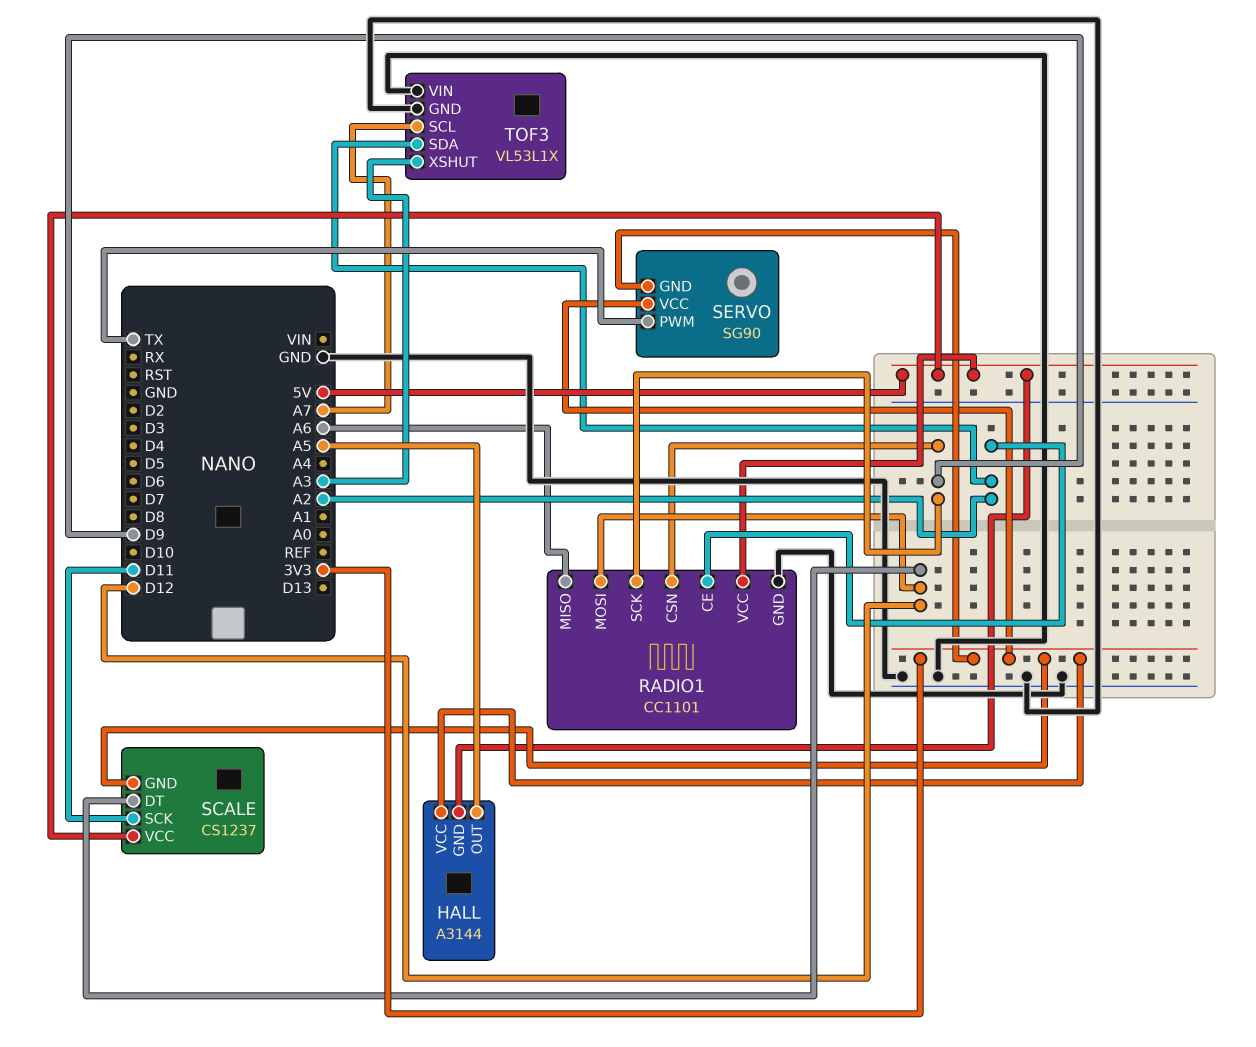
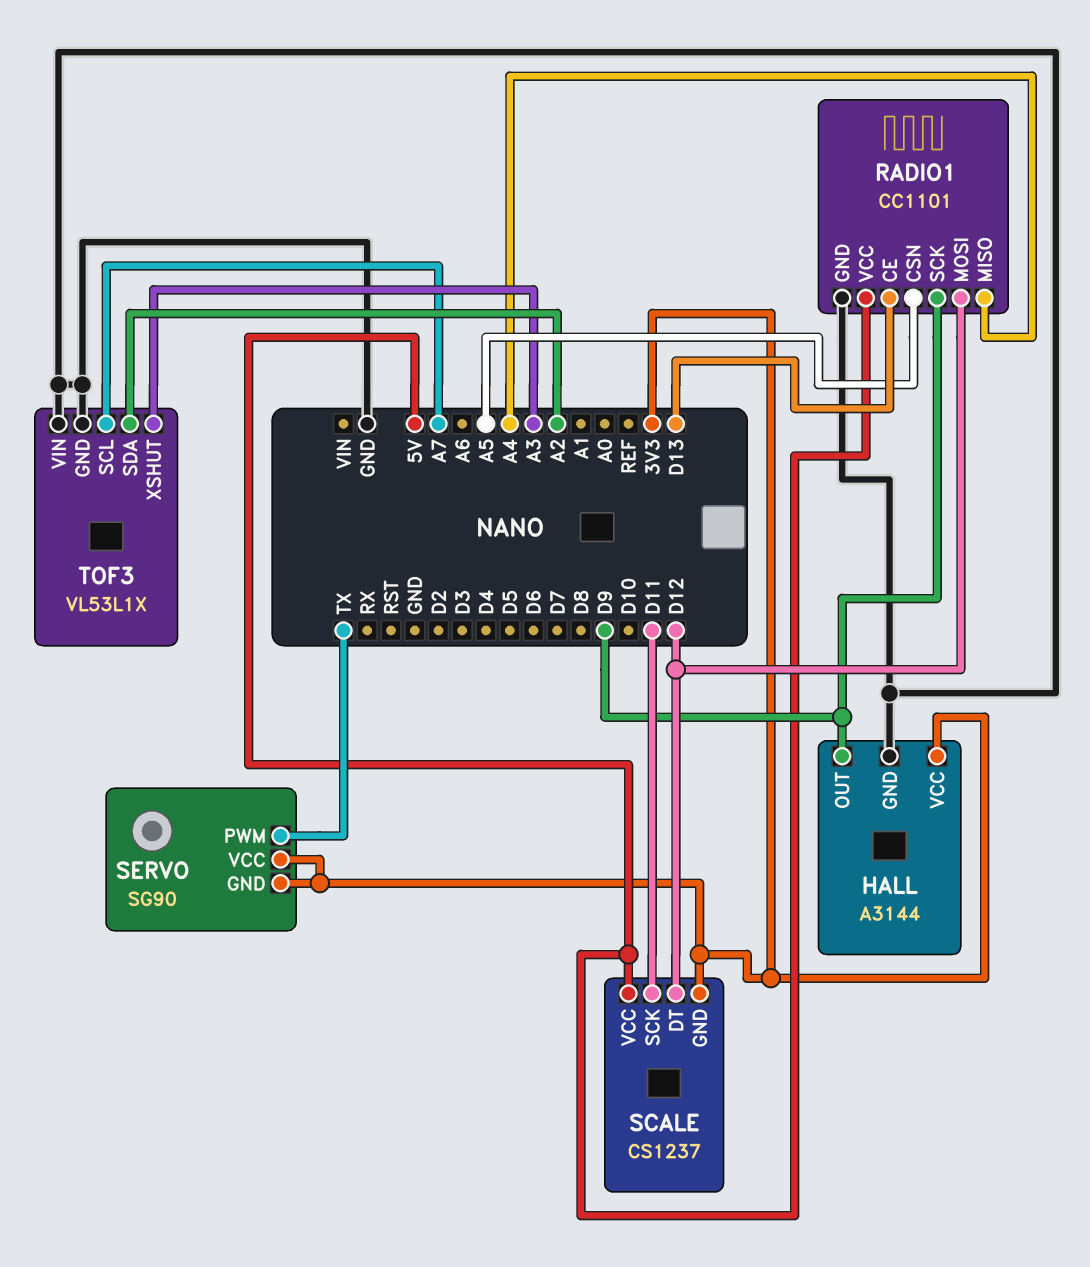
HALL pin GND: 5V -> GND
HALL pin OUT: A5 -> D9
RADIO1 pin CE: A2 -> D13
RADIO1 pin CSN: D9 -> A5
RADIO1 pin MISO: A6 -> A4

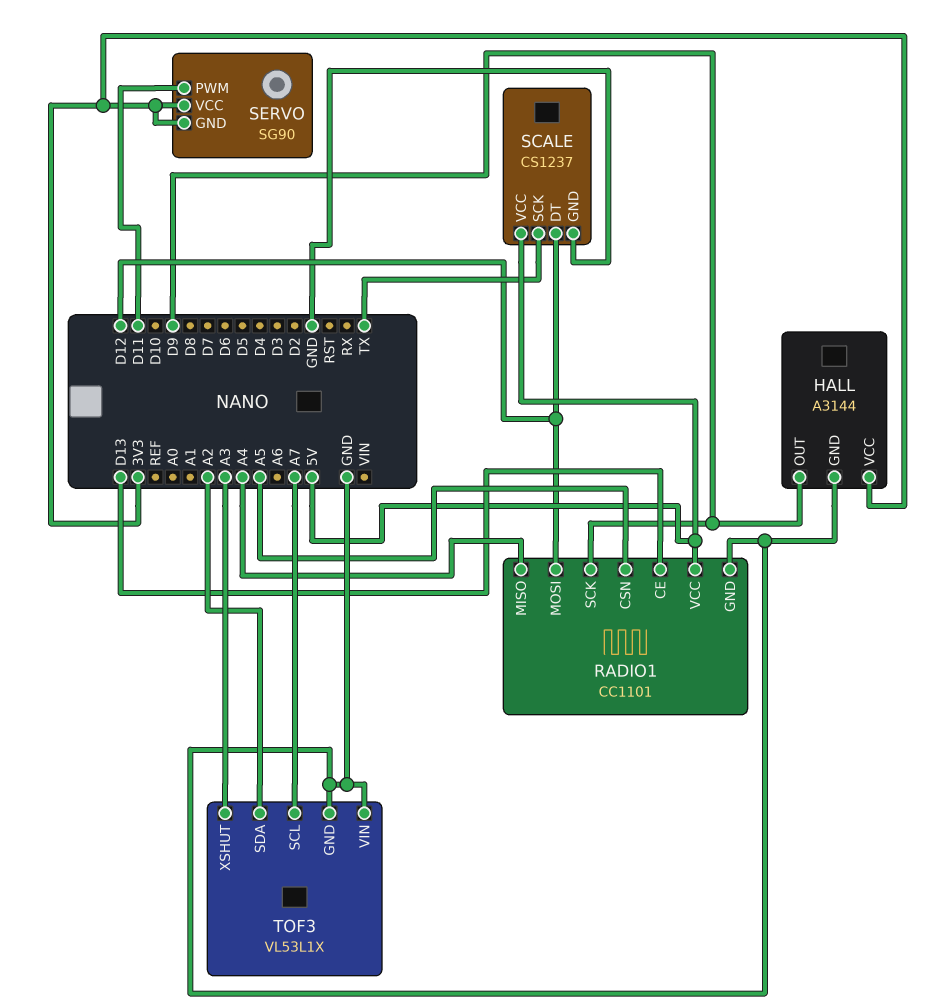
SCALE pin GND: 3V3 -> GND
SCALE pin SCK: D11 -> TX
SERVO pin PWM: TX -> D11

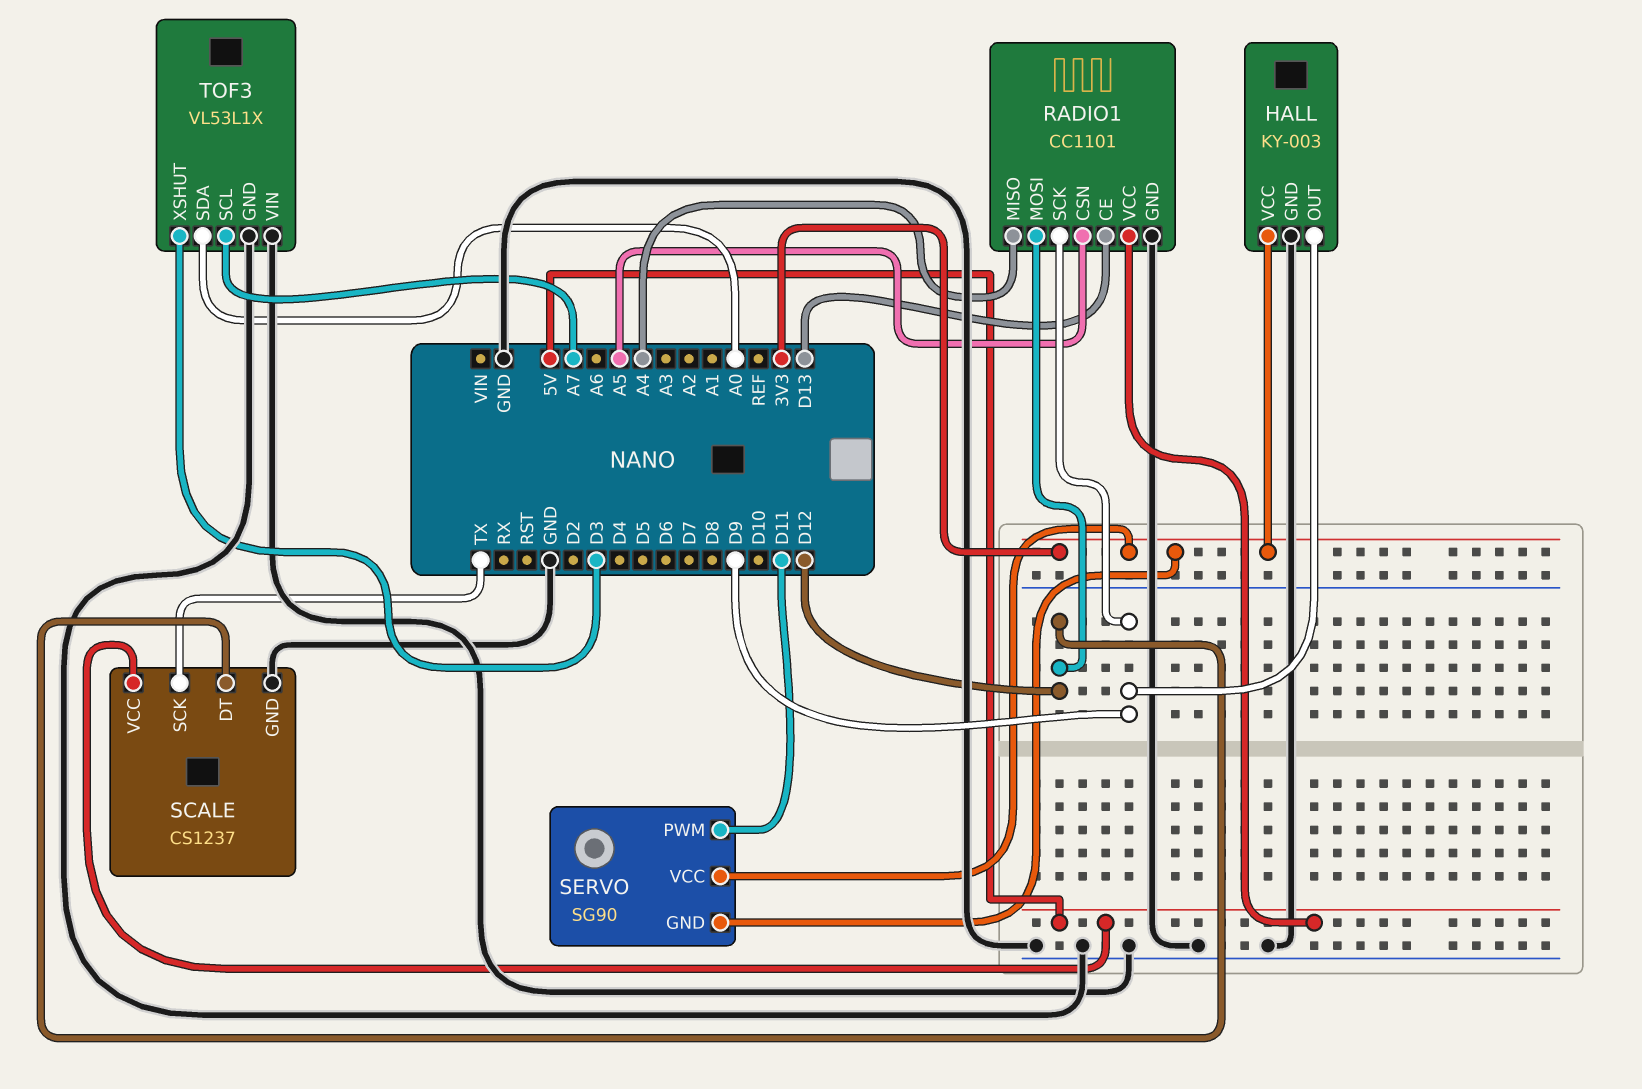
HALL: A3144 -> KY-003
TOF3 pin SDA: A2 -> A0
TOF3 pin XSHUT: A3 -> D3

